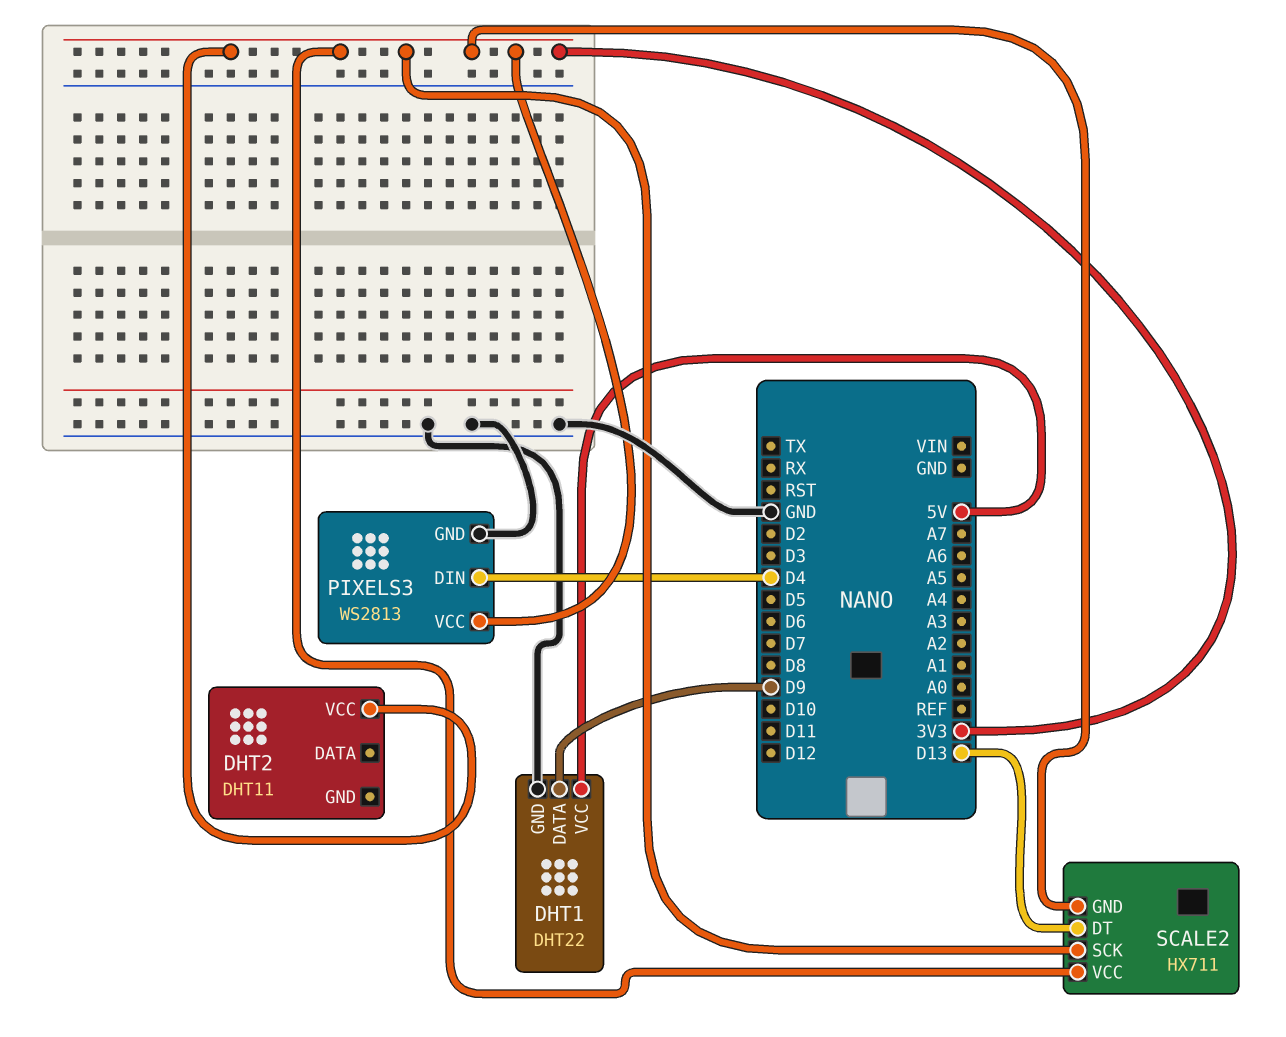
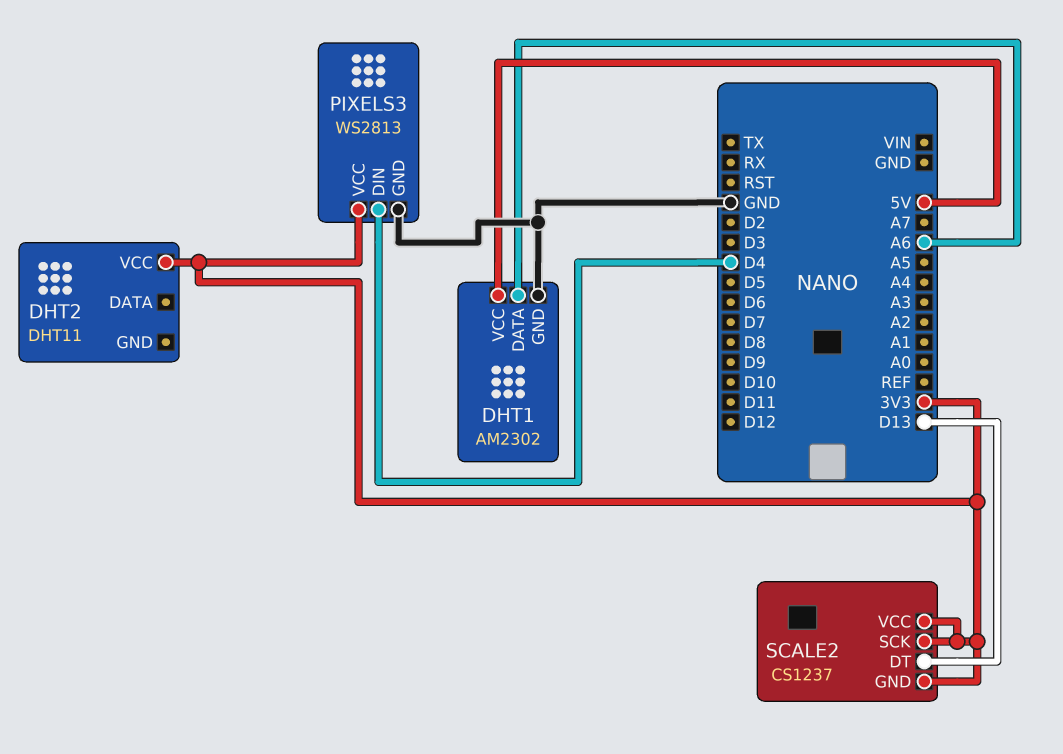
DHT1: DHT22 -> AM2302
DHT1 pin DATA: D9 -> A6
SCALE2: HX711 -> CS1237

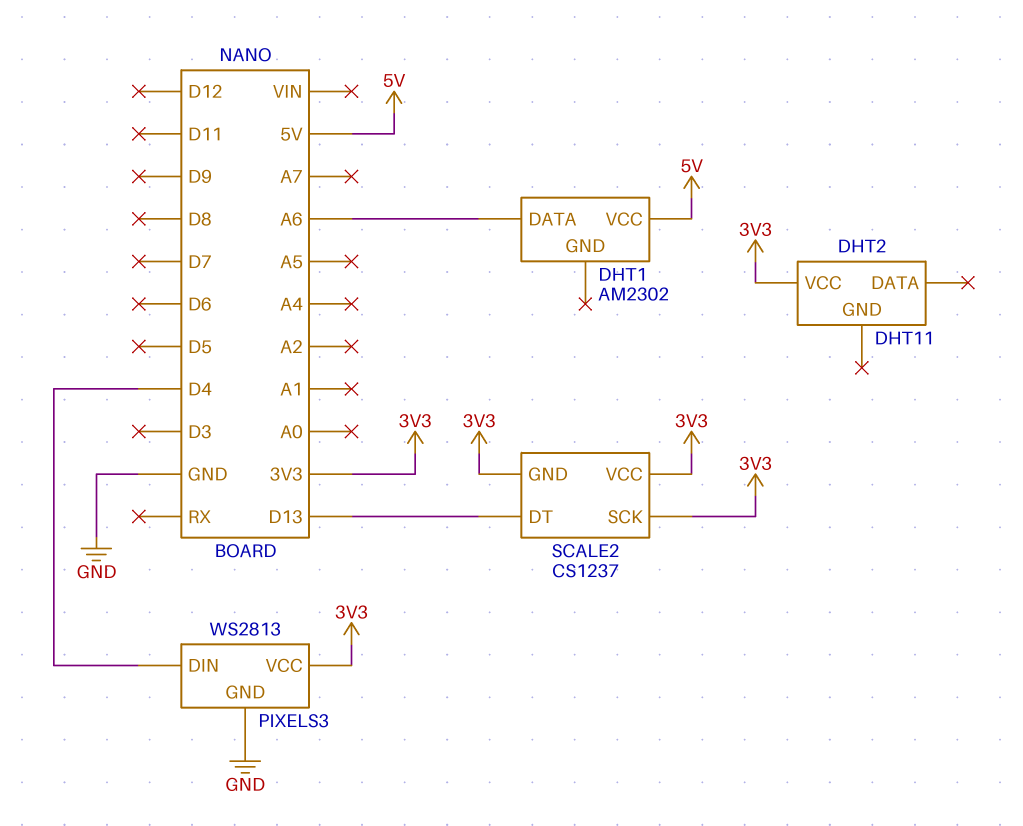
DHT1 pin GND: GND -> none

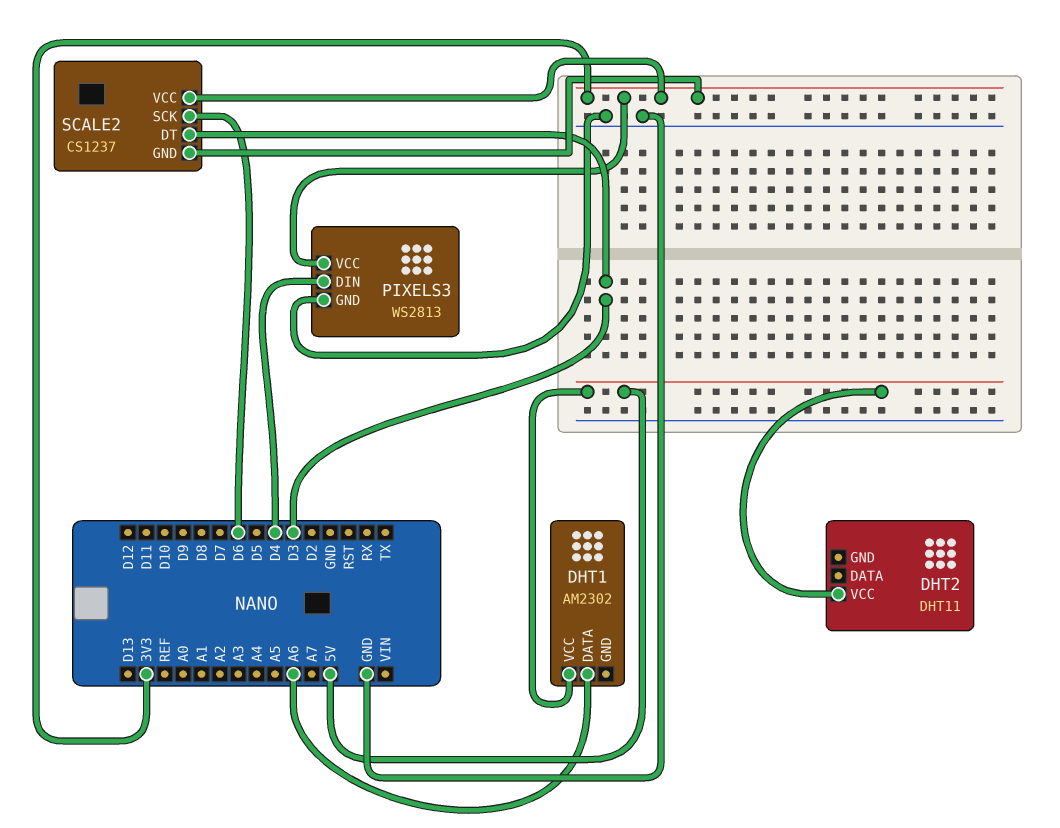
DHT2 pin VCC: 3V3 -> 5V
SCALE2 pin DT: D13 -> D3
SCALE2 pin SCK: 3V3 -> D6

